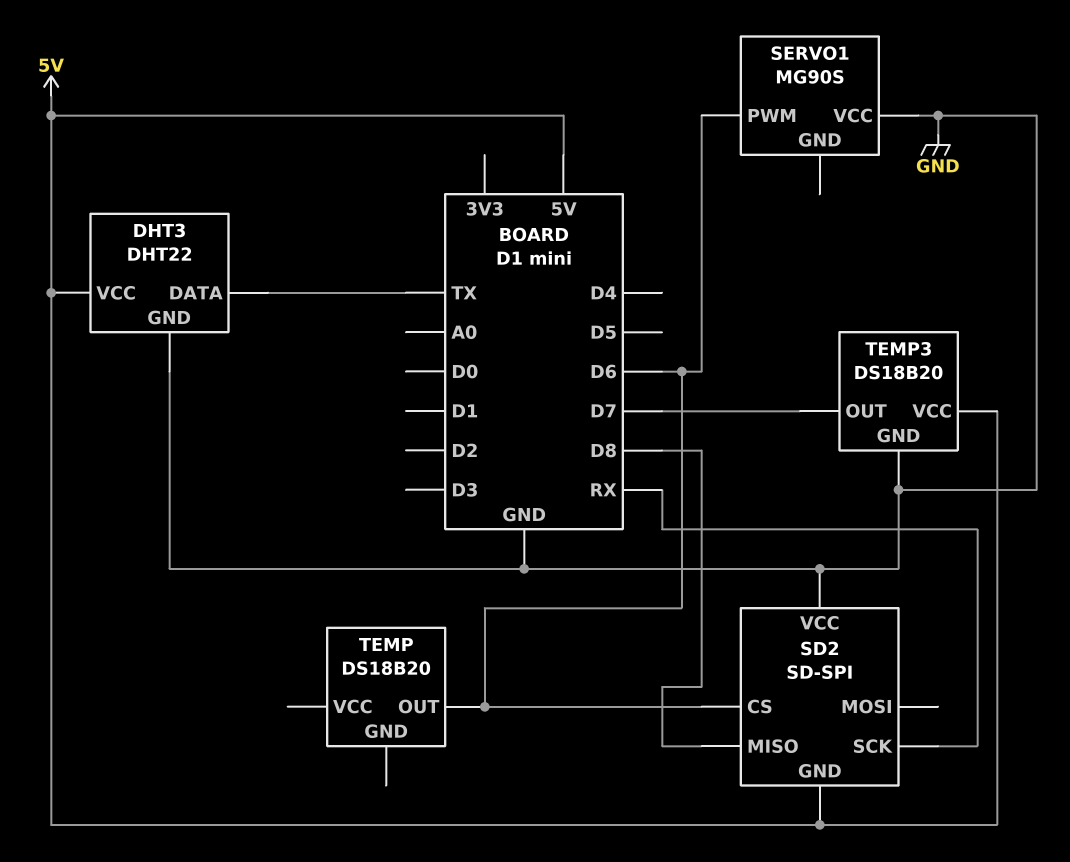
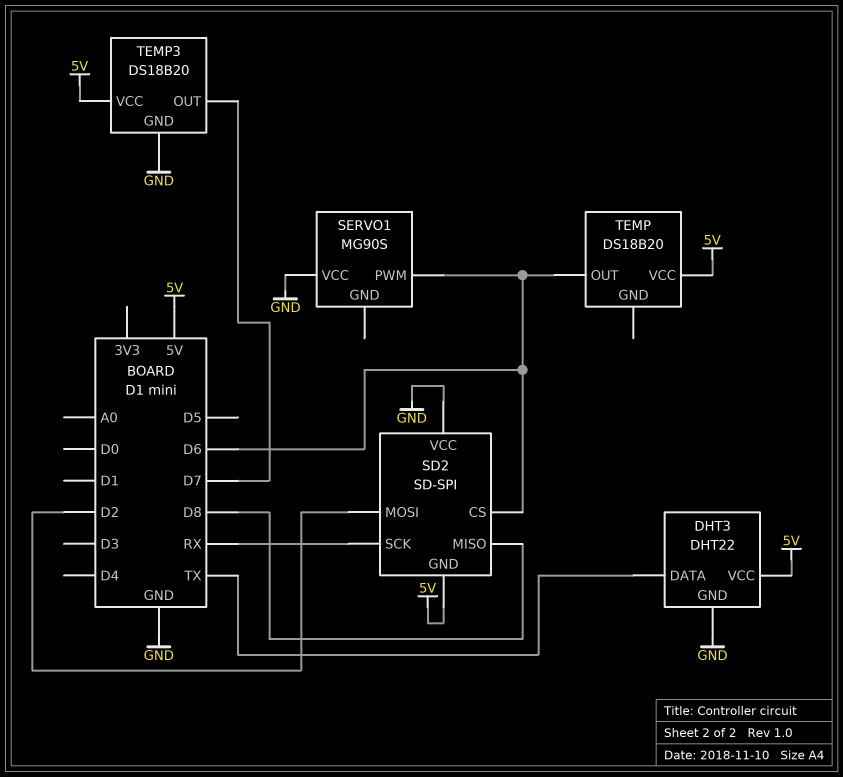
SD2 pin MOSI: none -> D2
TEMP pin VCC: none -> 5V

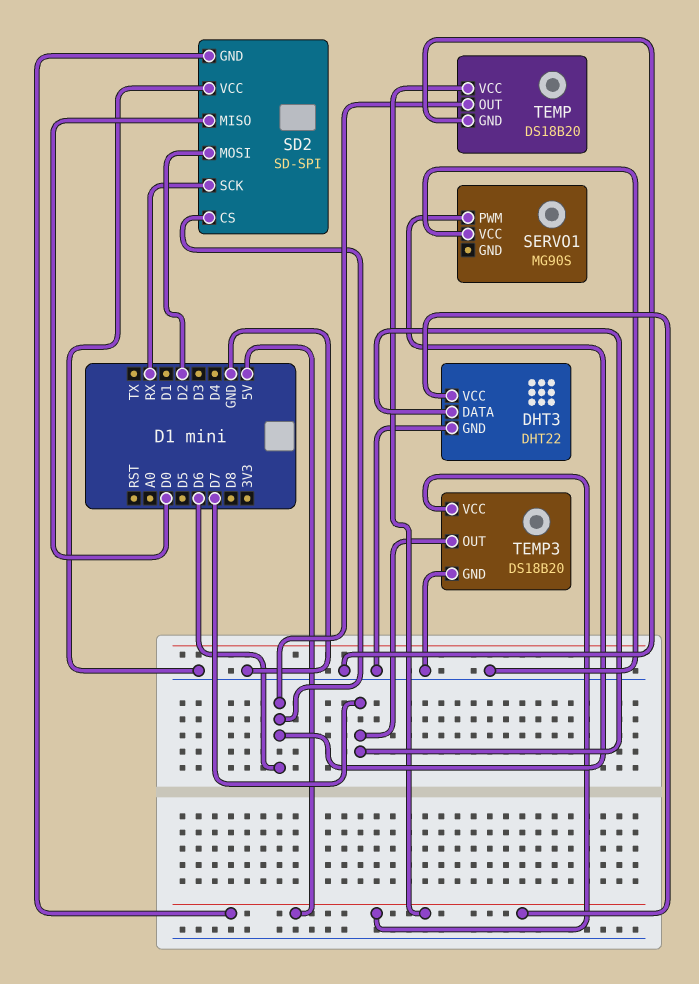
DHT3 pin DATA: TX -> D7
SD2 pin MISO: D8 -> D0
TEMP pin GND: none -> GND

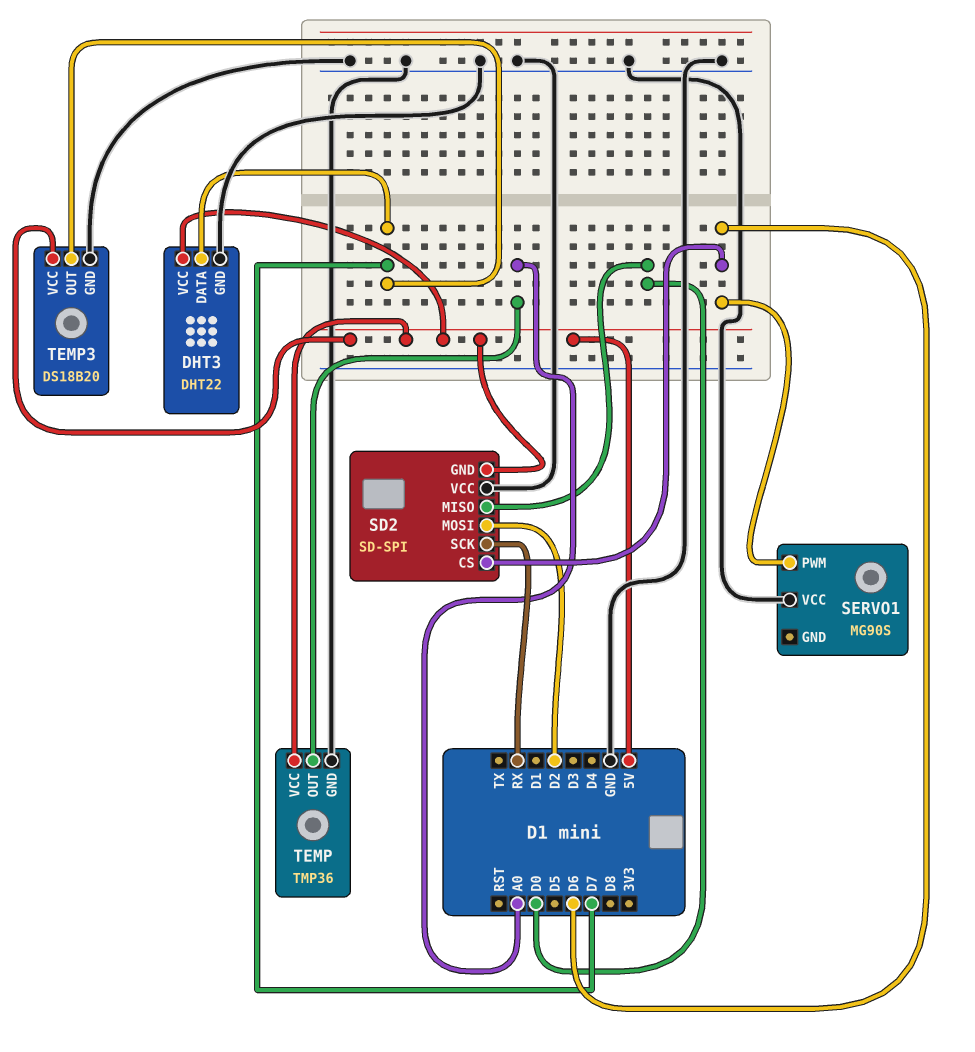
TEMP: DS18B20 -> TMP36
TEMP pin OUT: D6 -> A0

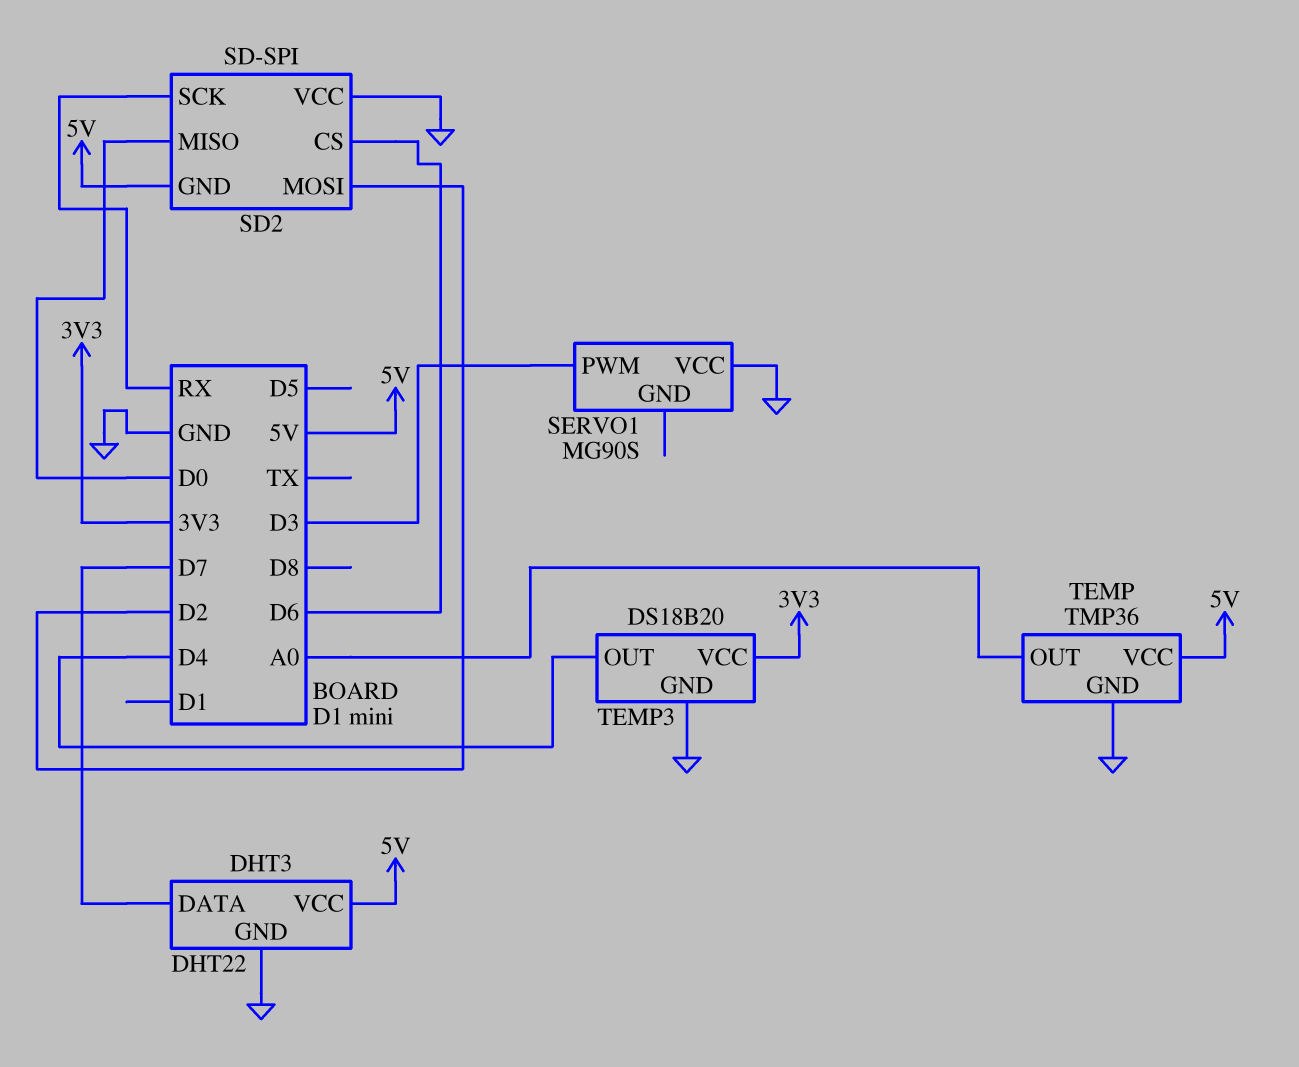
SERVO1 pin PWM: D6 -> D3
TEMP3 pin OUT: D7 -> D4
TEMP3 pin VCC: 5V -> 3V3

